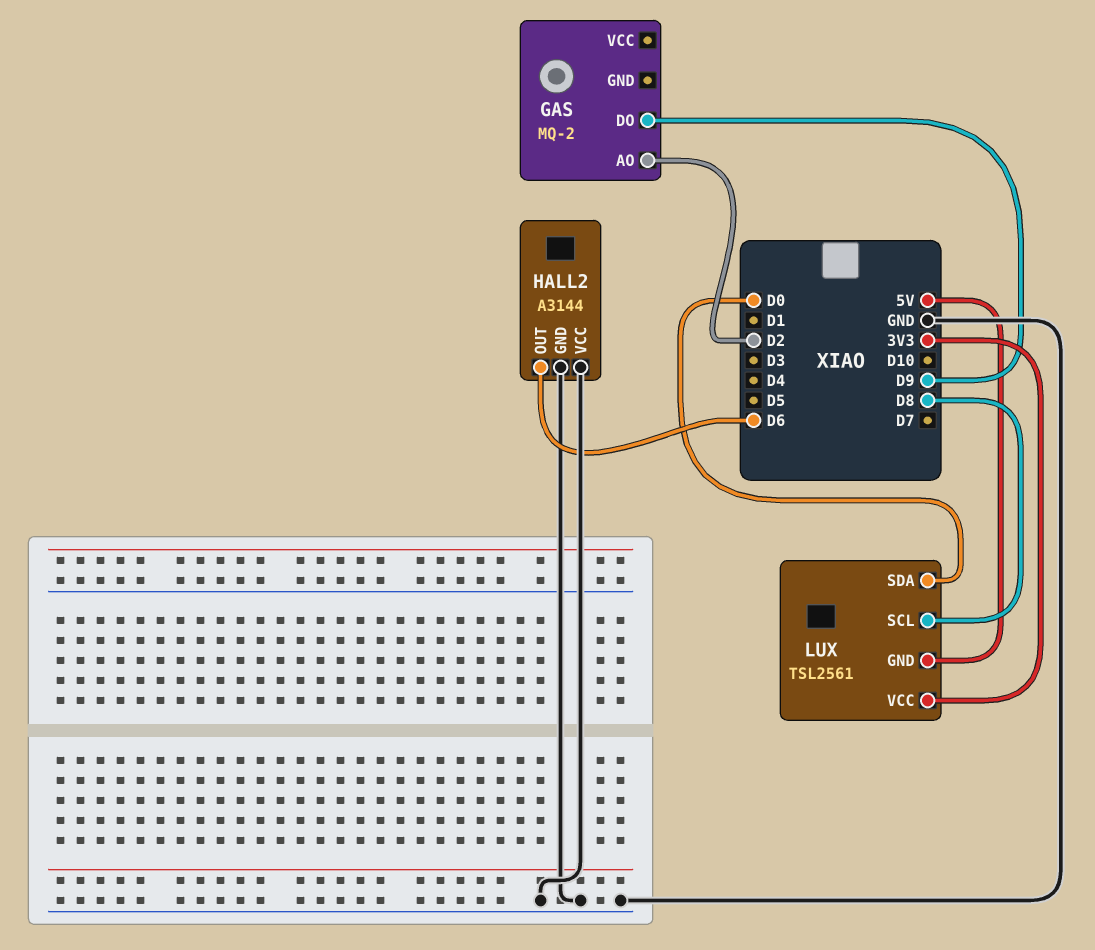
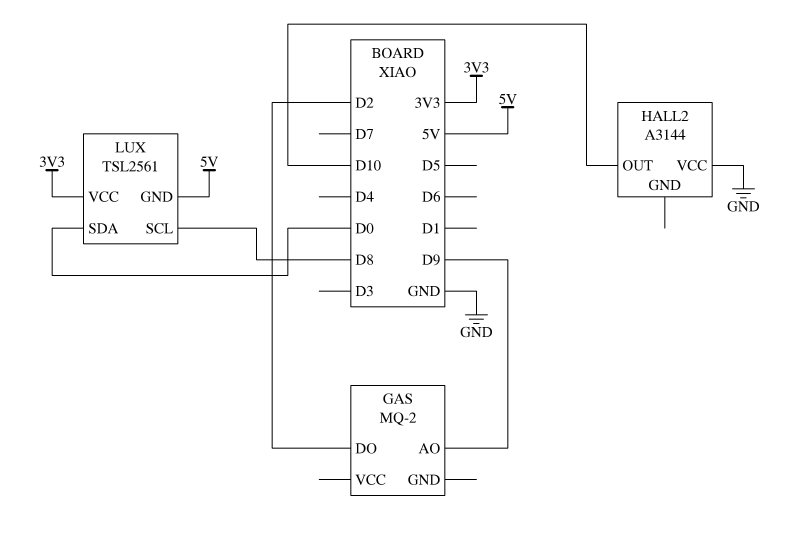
GAS pin AO: D2 -> D9
GAS pin DO: D9 -> D2
HALL2 pin GND: GND -> none
HALL2 pin OUT: D6 -> D10

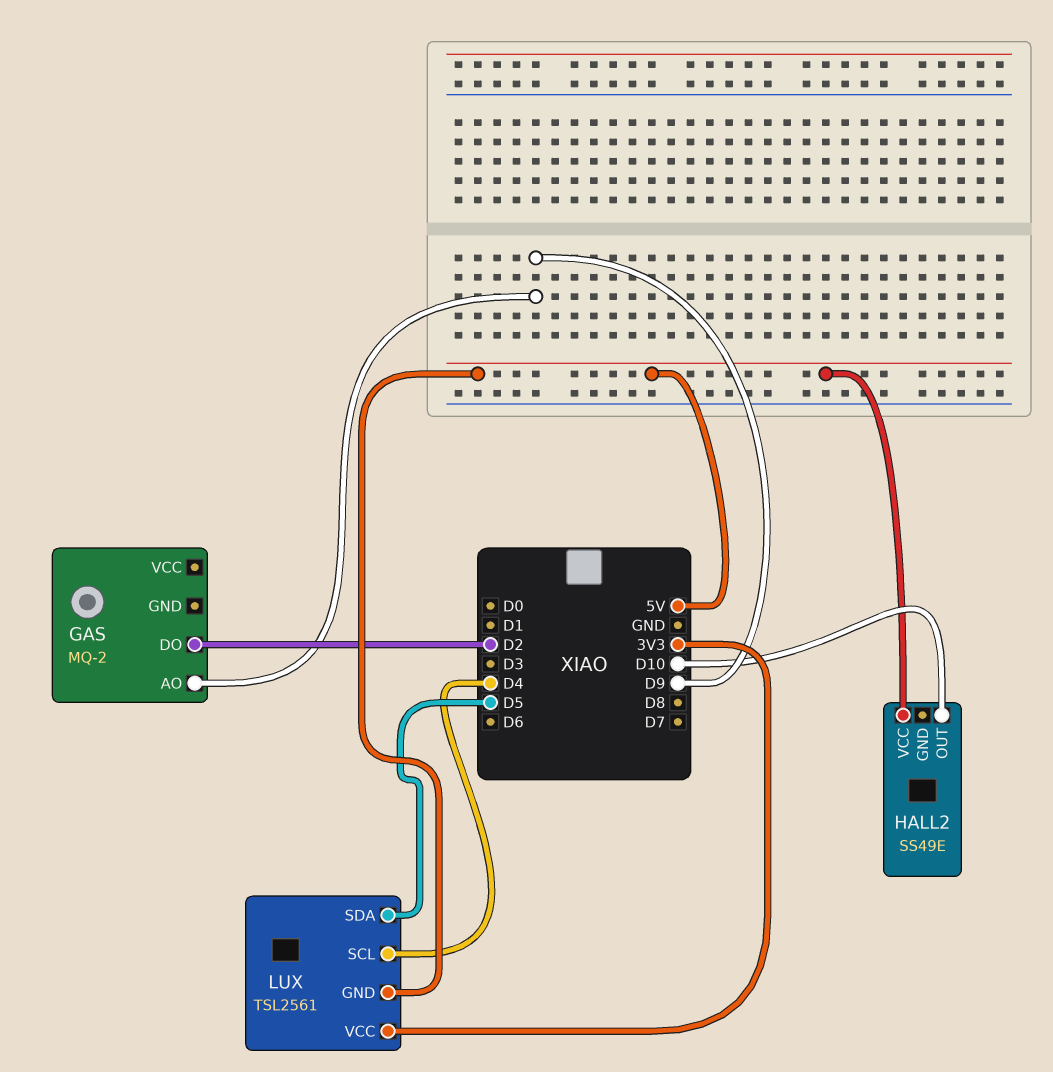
HALL2: A3144 -> SS49E
HALL2 pin VCC: GND -> 5V
LUX pin SCL: D8 -> D4
LUX pin SDA: D0 -> D5

